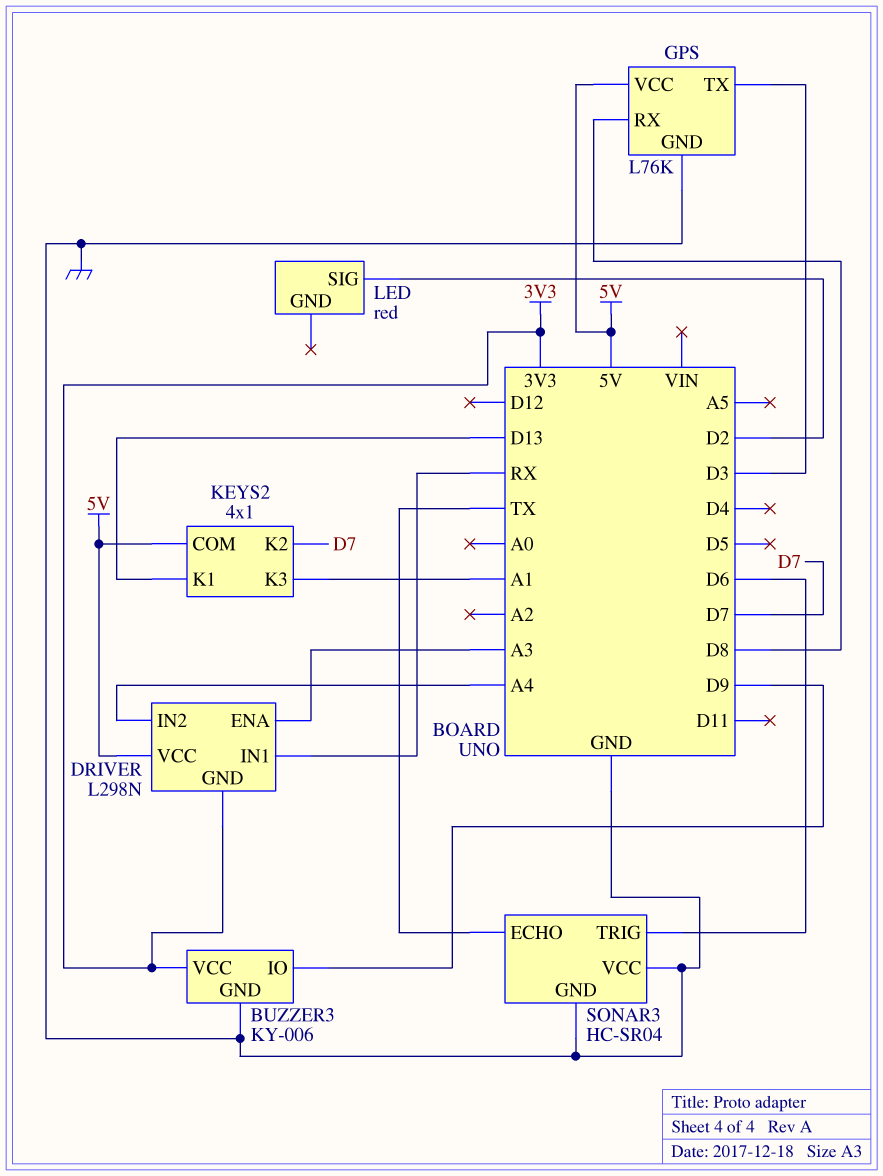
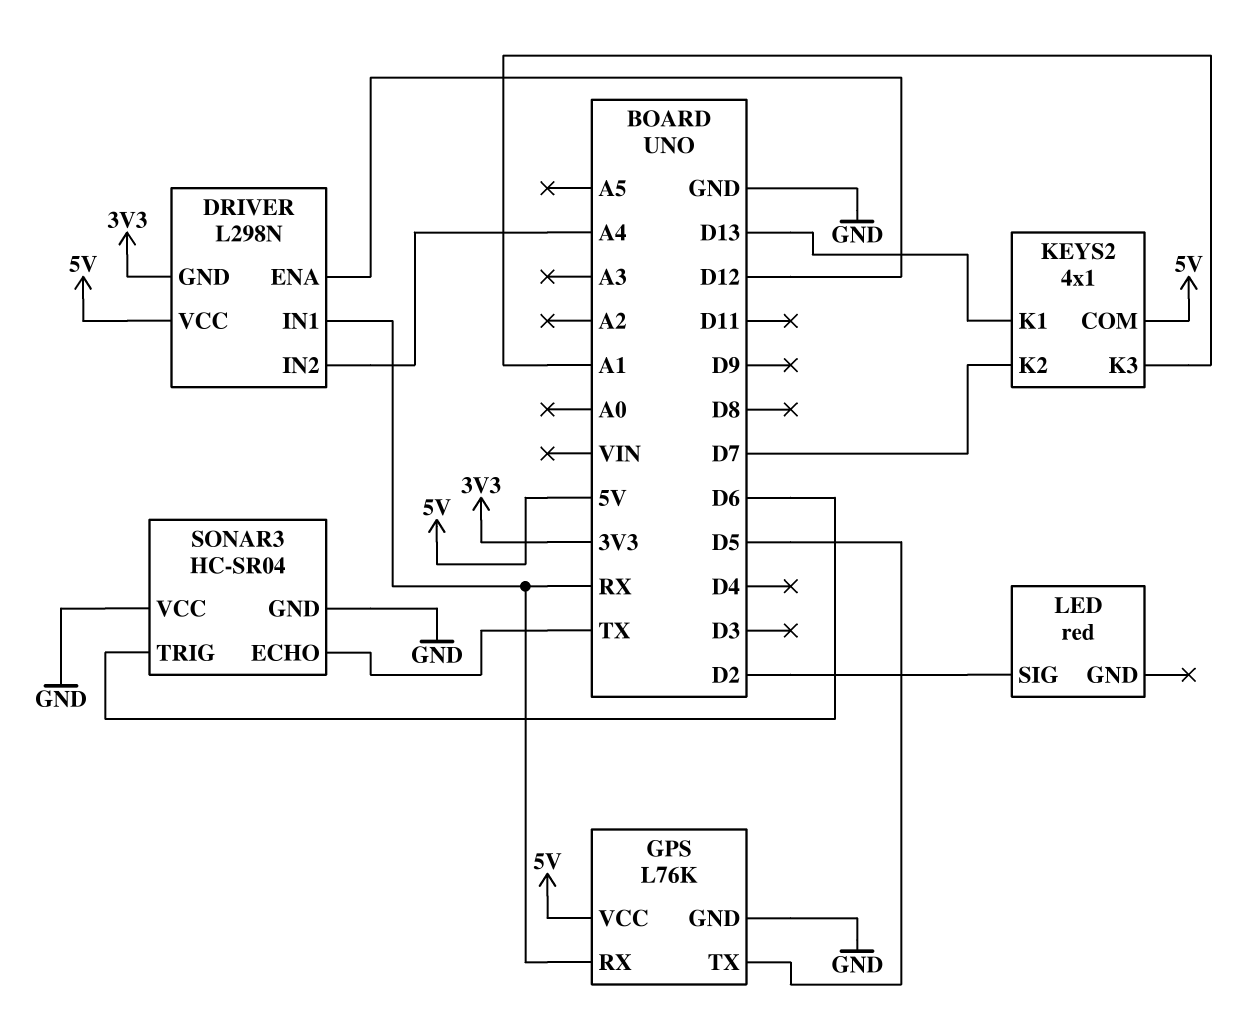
BUZZER3: KY-006 -> none
BUZZER3 pin GND: GND -> none
BUZZER3 pin IO: D9 -> none
BUZZER3 pin VCC: 3V3 -> none
DRIVER pin ENA: A3 -> D12
GPS pin RX: D8 -> RX
GPS pin TX: D3 -> D5

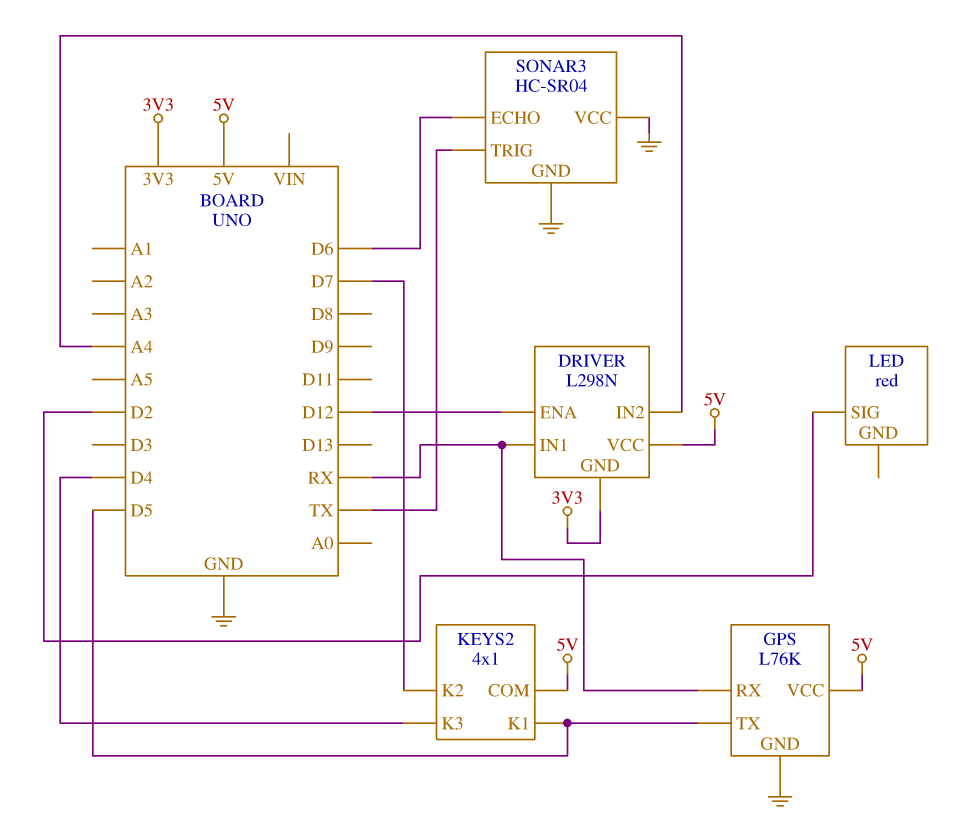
KEYS2 pin K1: D13 -> D5
KEYS2 pin K3: A1 -> D4
SONAR3 pin ECHO: TX -> D6
SONAR3 pin TRIG: D6 -> TX

